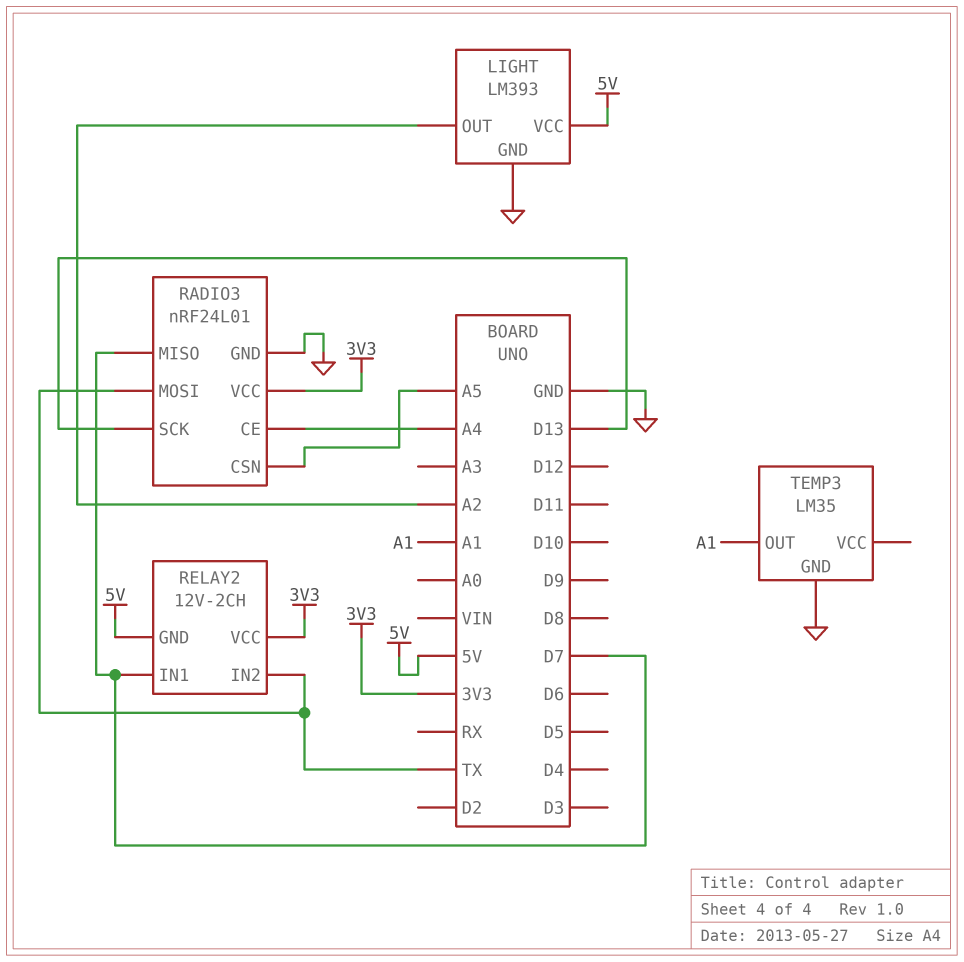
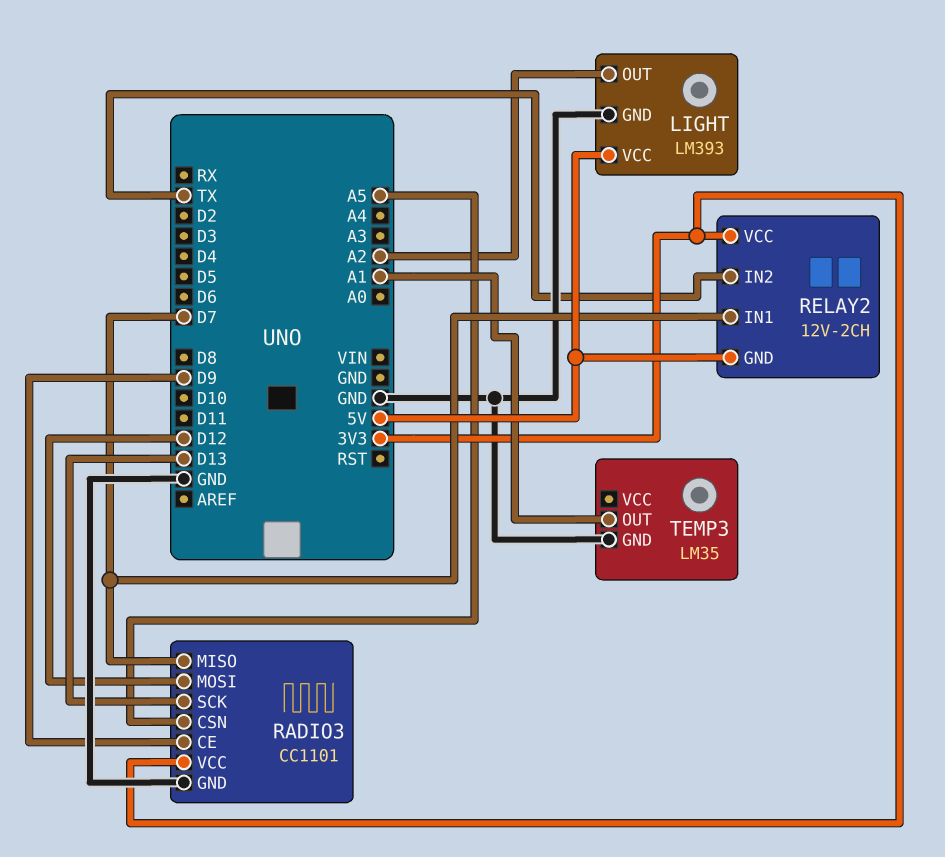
RADIO3: nRF24L01 -> CC1101
RADIO3 pin CE: A4 -> D9
RADIO3 pin MOSI: TX -> D12

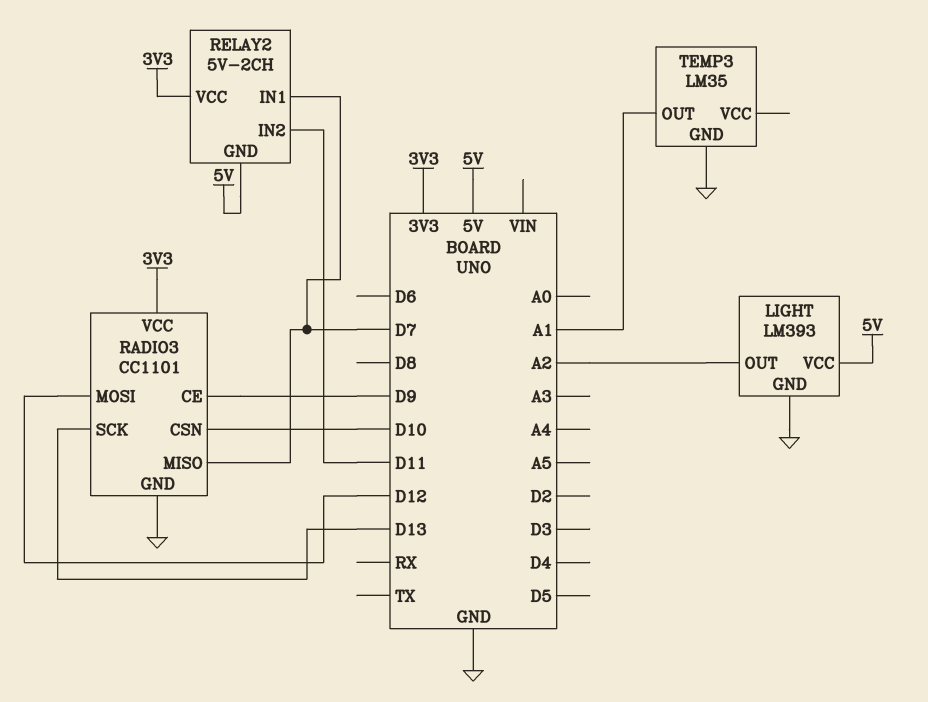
RADIO3 pin CSN: A5 -> D10
RELAY2: 12V-2CH -> 5V-2CH
RELAY2 pin IN2: TX -> D11

